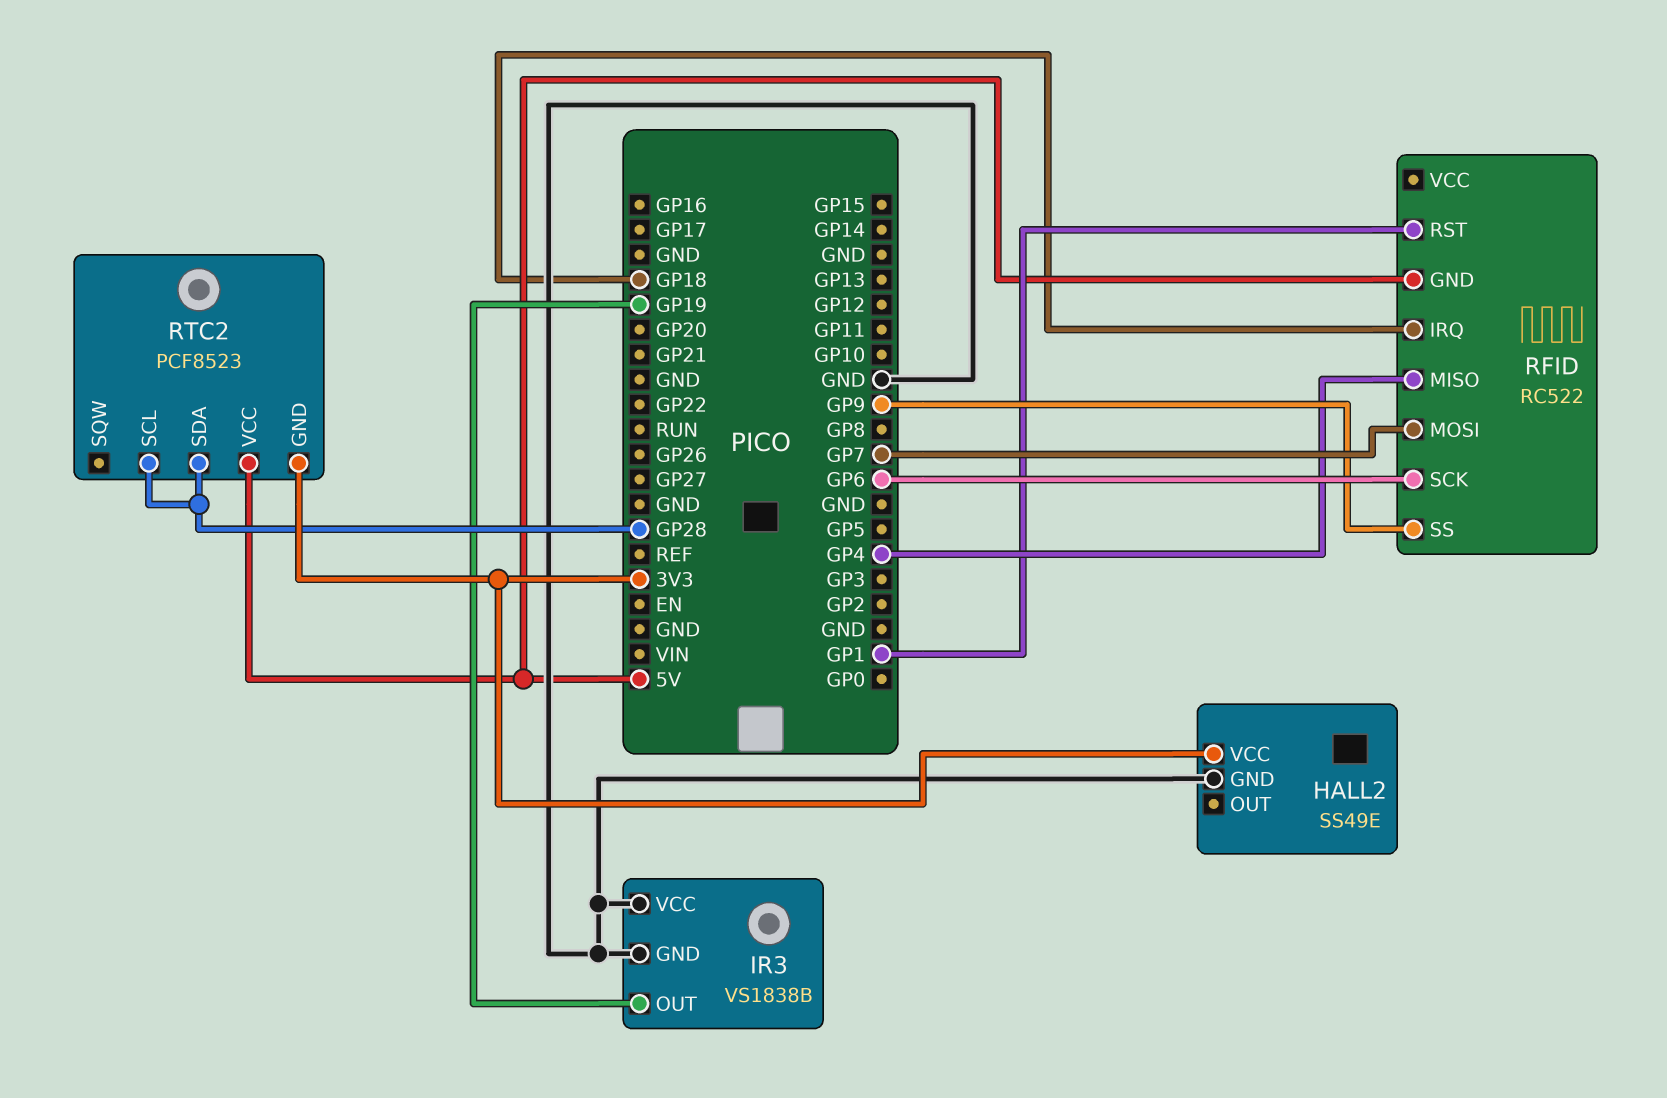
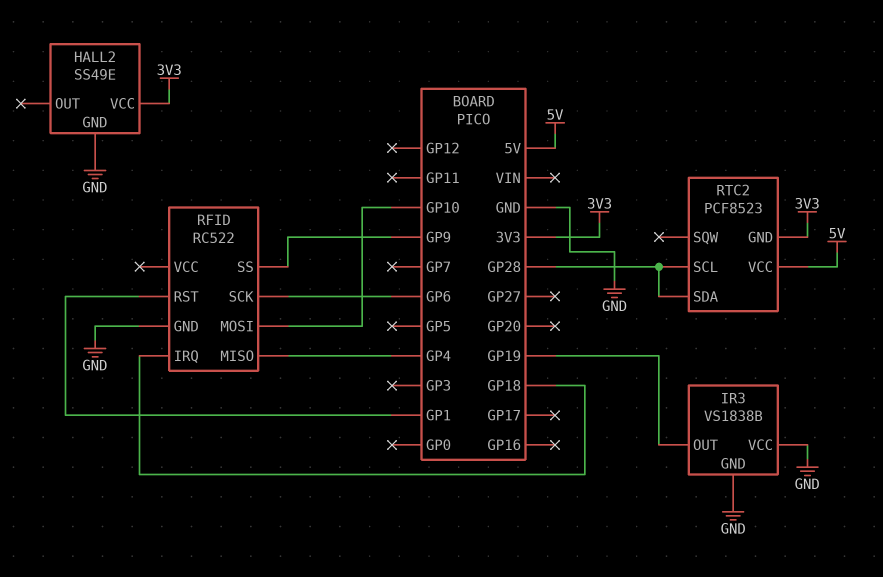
RFID pin GND: 5V -> GND
RFID pin MOSI: GP7 -> GP10

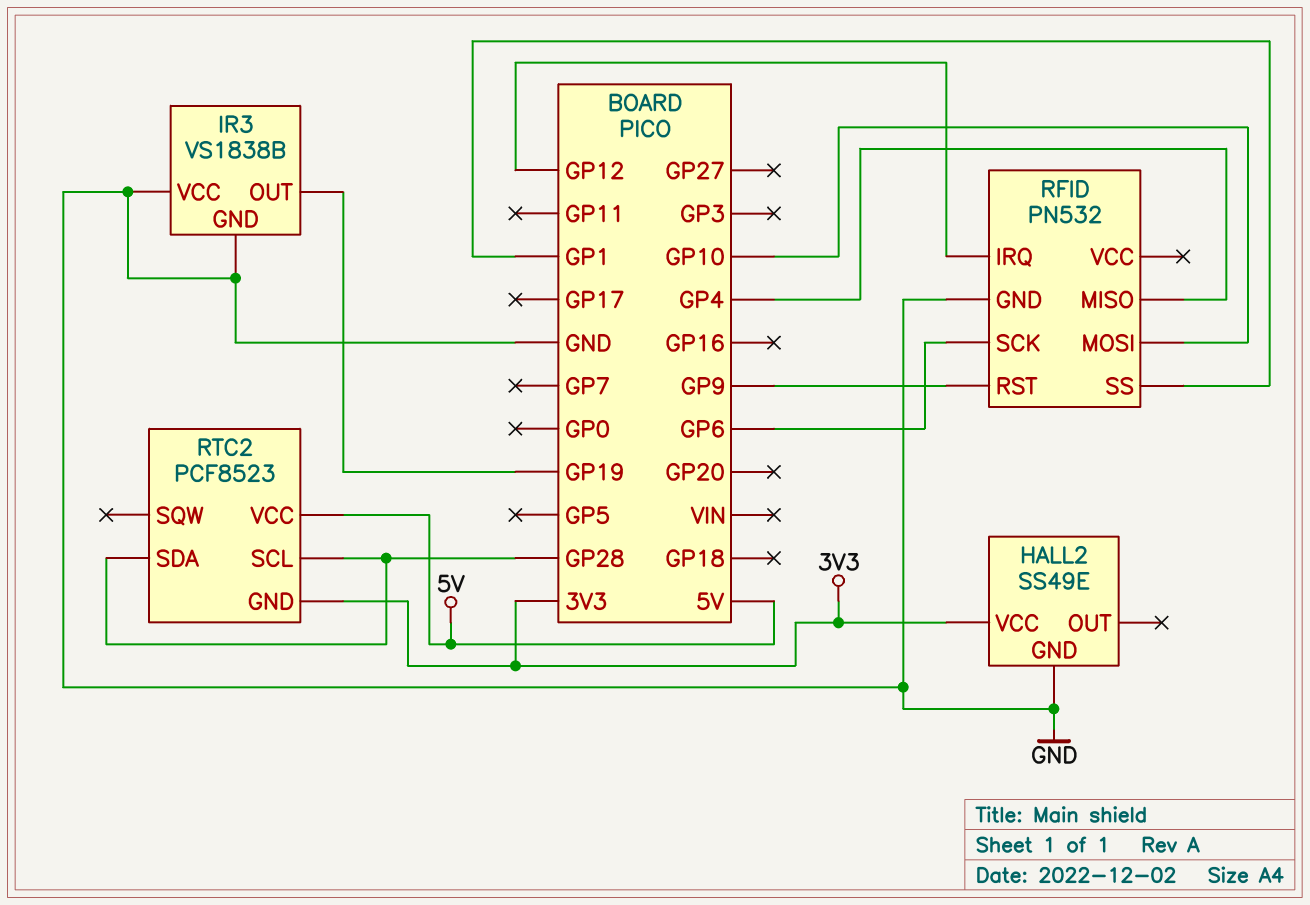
RFID: RC522 -> PN532
RFID pin IRQ: GP18 -> GP12
RFID pin RST: GP1 -> GP9
RFID pin SS: GP9 -> GP1

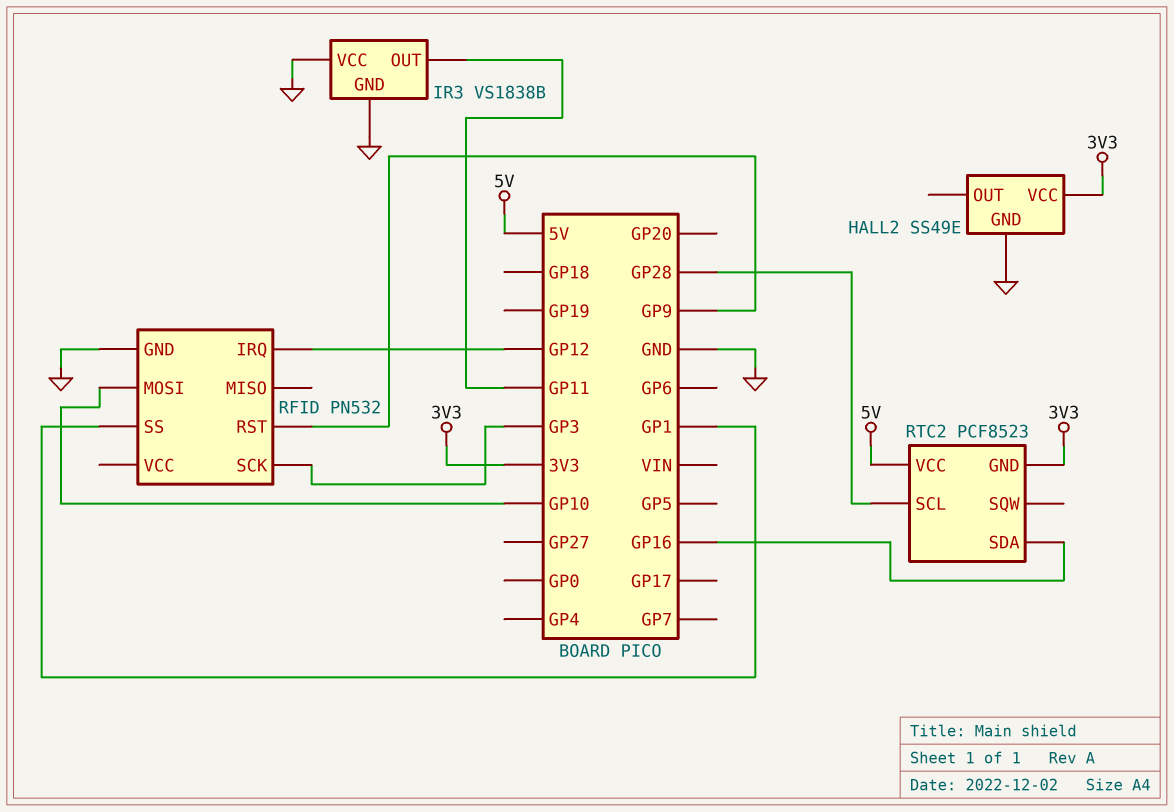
IR3 pin OUT: GP19 -> GP11
RFID pin MISO: GP4 -> none
RFID pin SCK: GP6 -> GP3
RTC2 pin SDA: GP28 -> GP16

